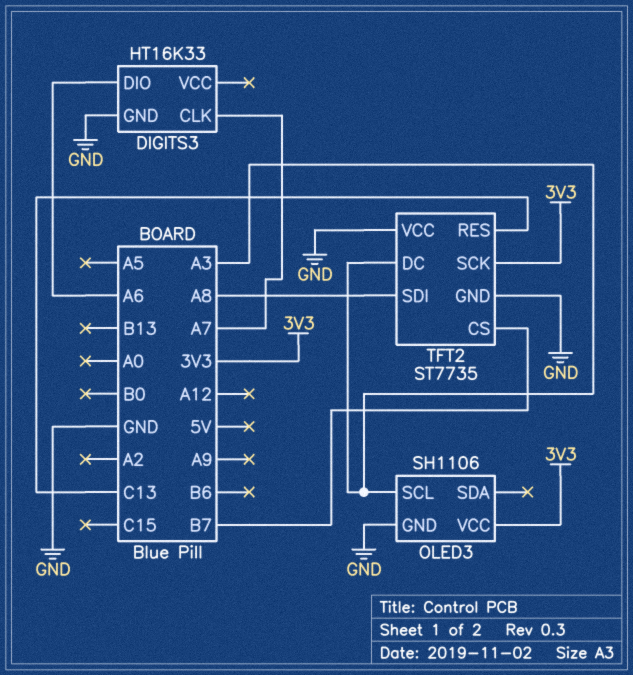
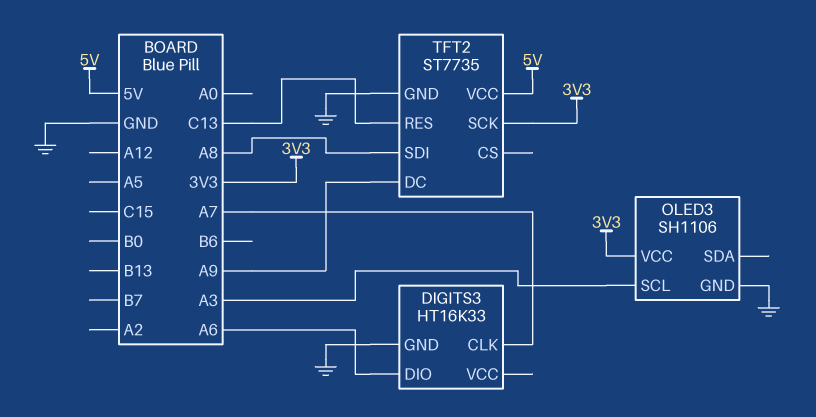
TFT2 pin CS: B7 -> none
TFT2 pin DC: A3 -> A9
TFT2 pin VCC: GND -> 5V

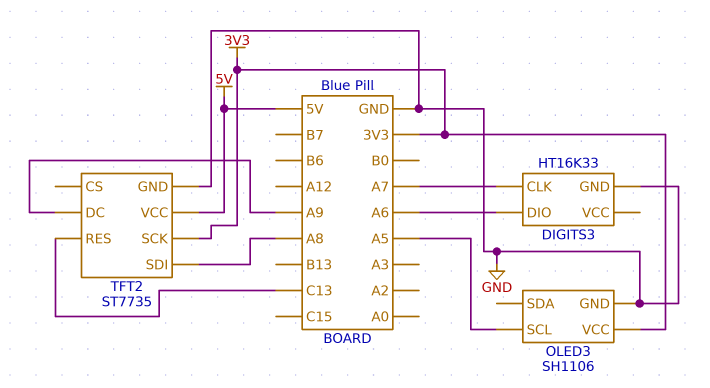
OLED3 pin SCL: A3 -> A5

